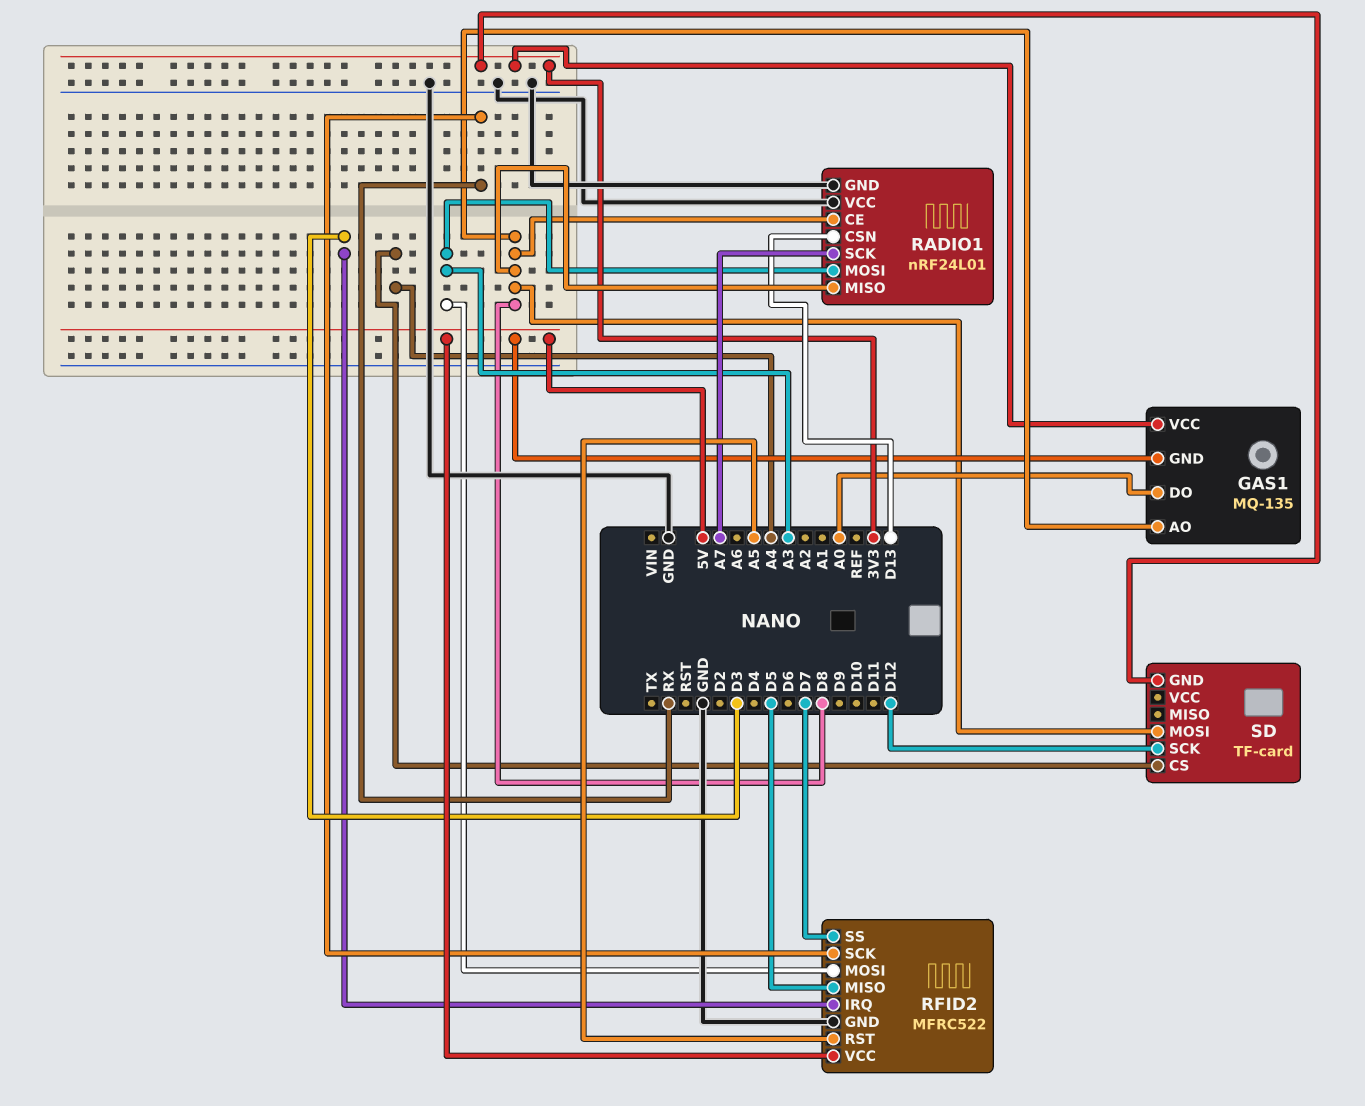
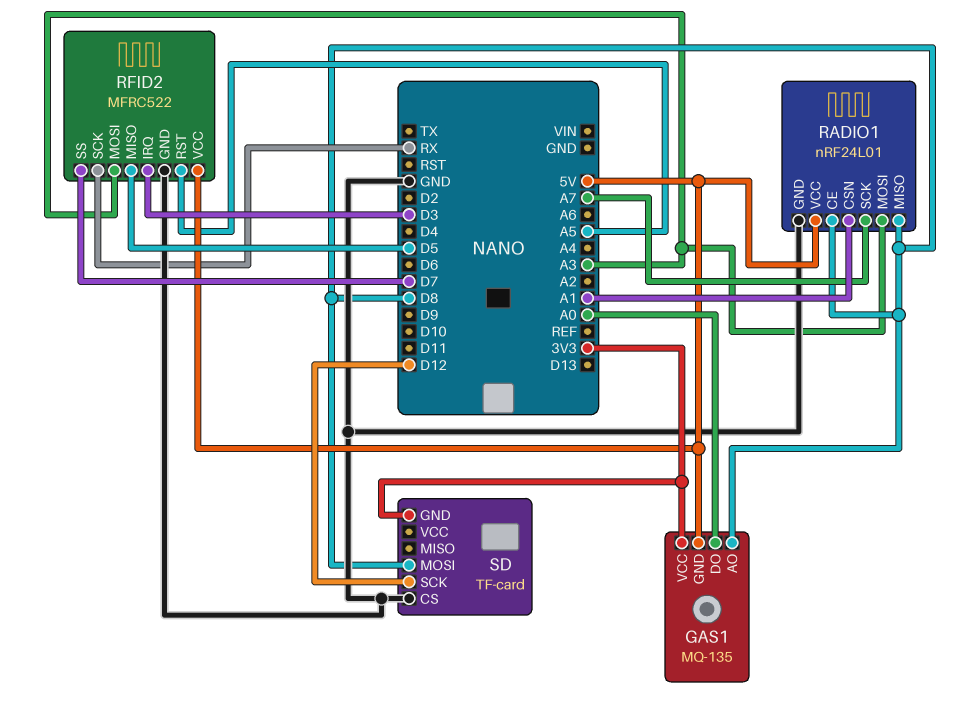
RADIO1 pin CSN: D13 -> A1
RADIO1 pin VCC: GND -> 5V
SD pin CS: A4 -> GND

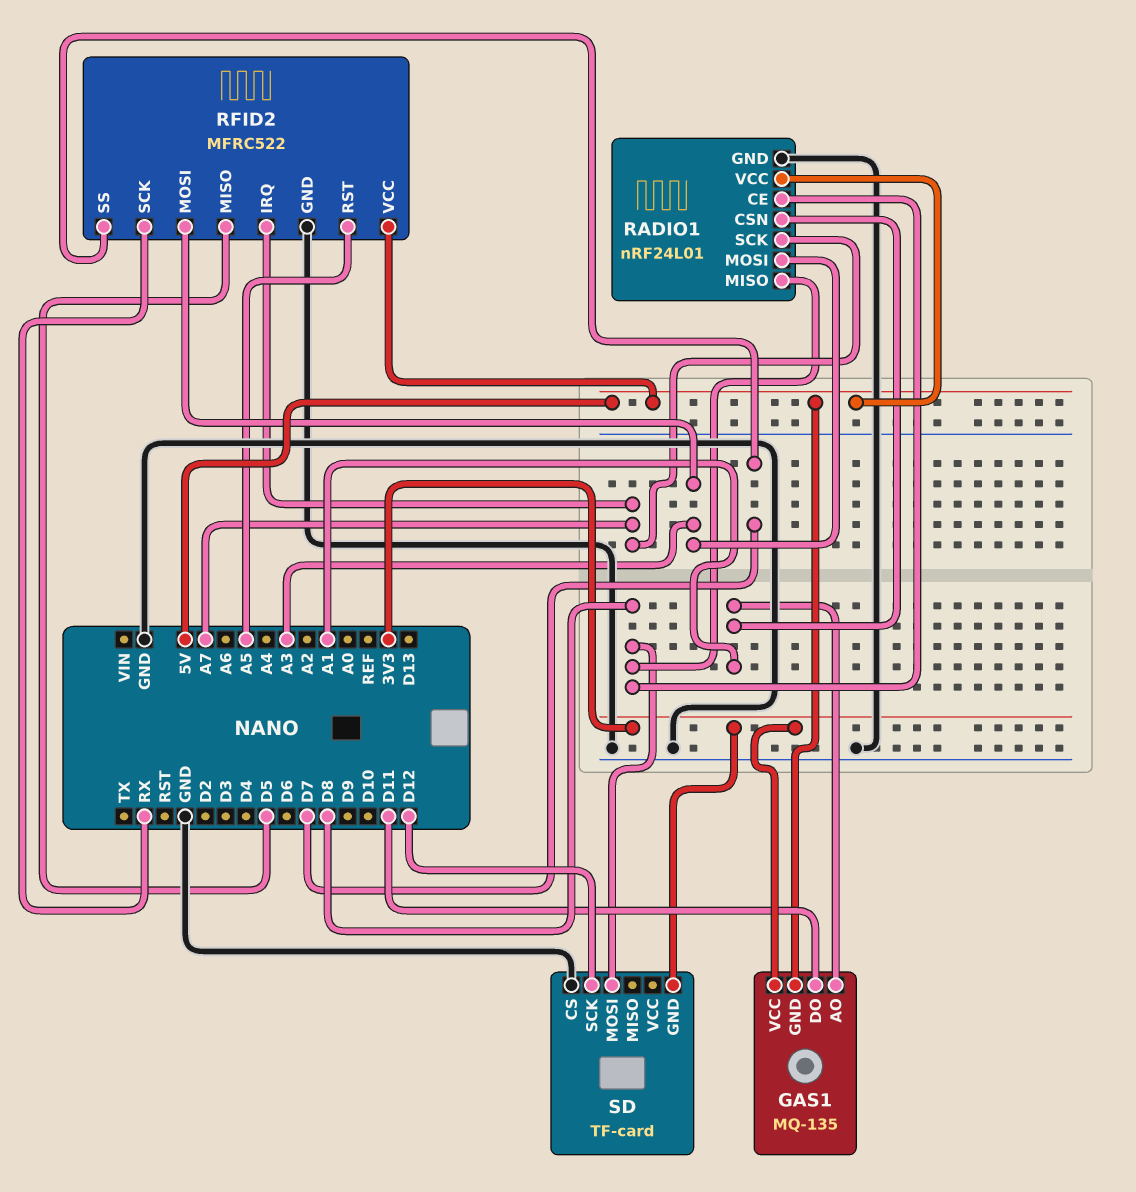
GAS1 pin AO: D8 -> A1
GAS1 pin DO: A0 -> D11
RFID2 pin IRQ: D3 -> A7

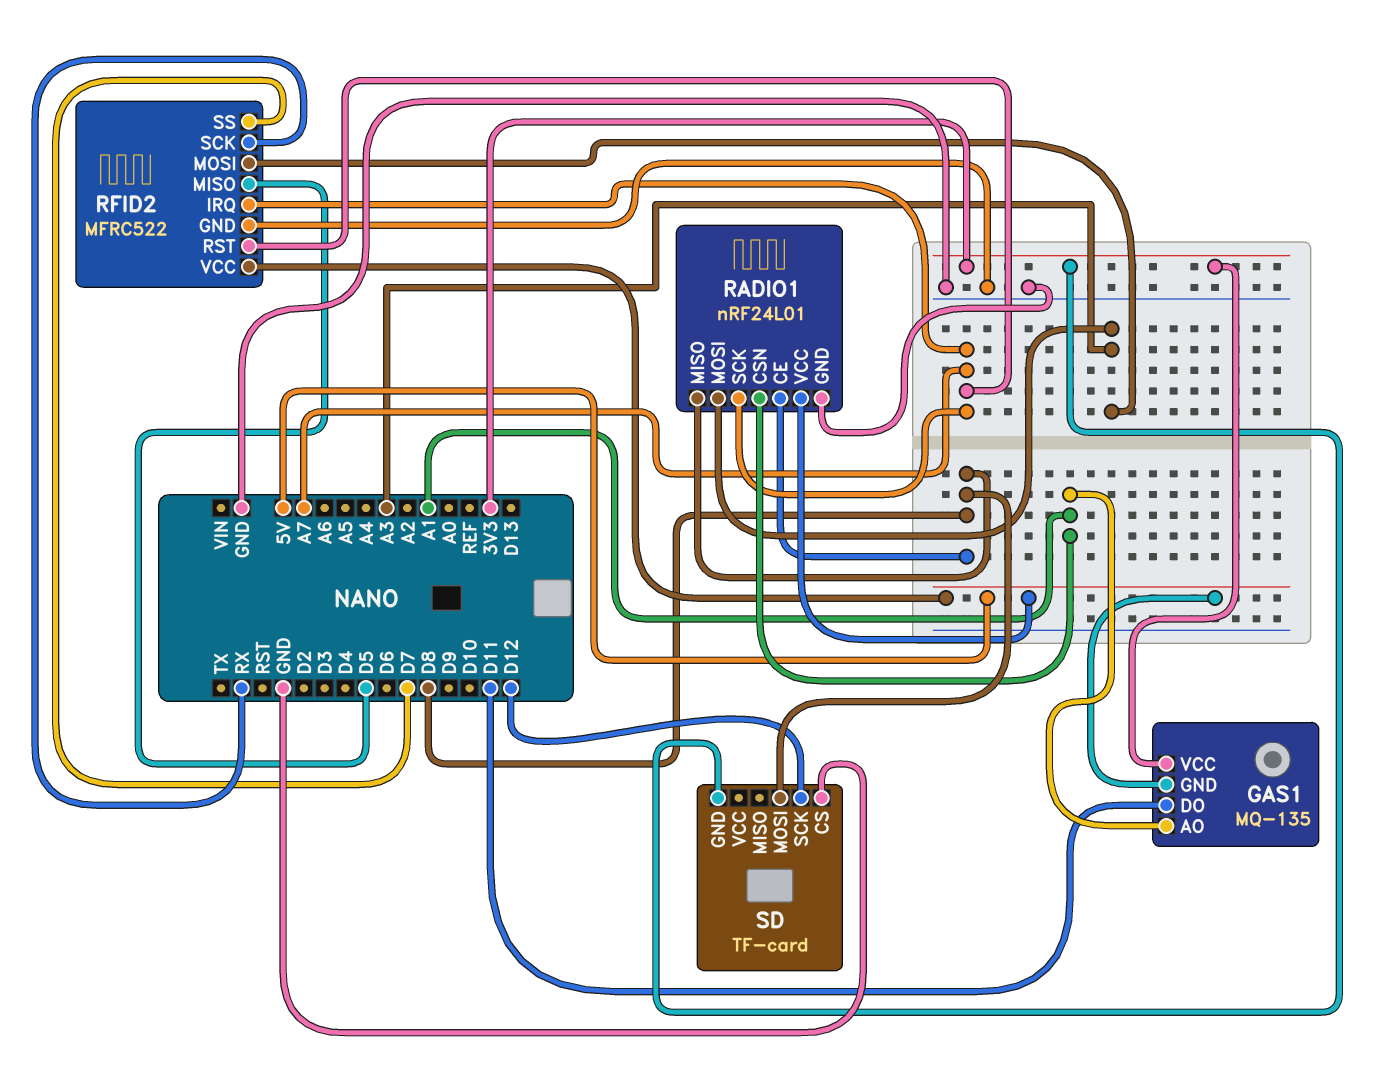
RFID2 pin RST: A5 -> A7

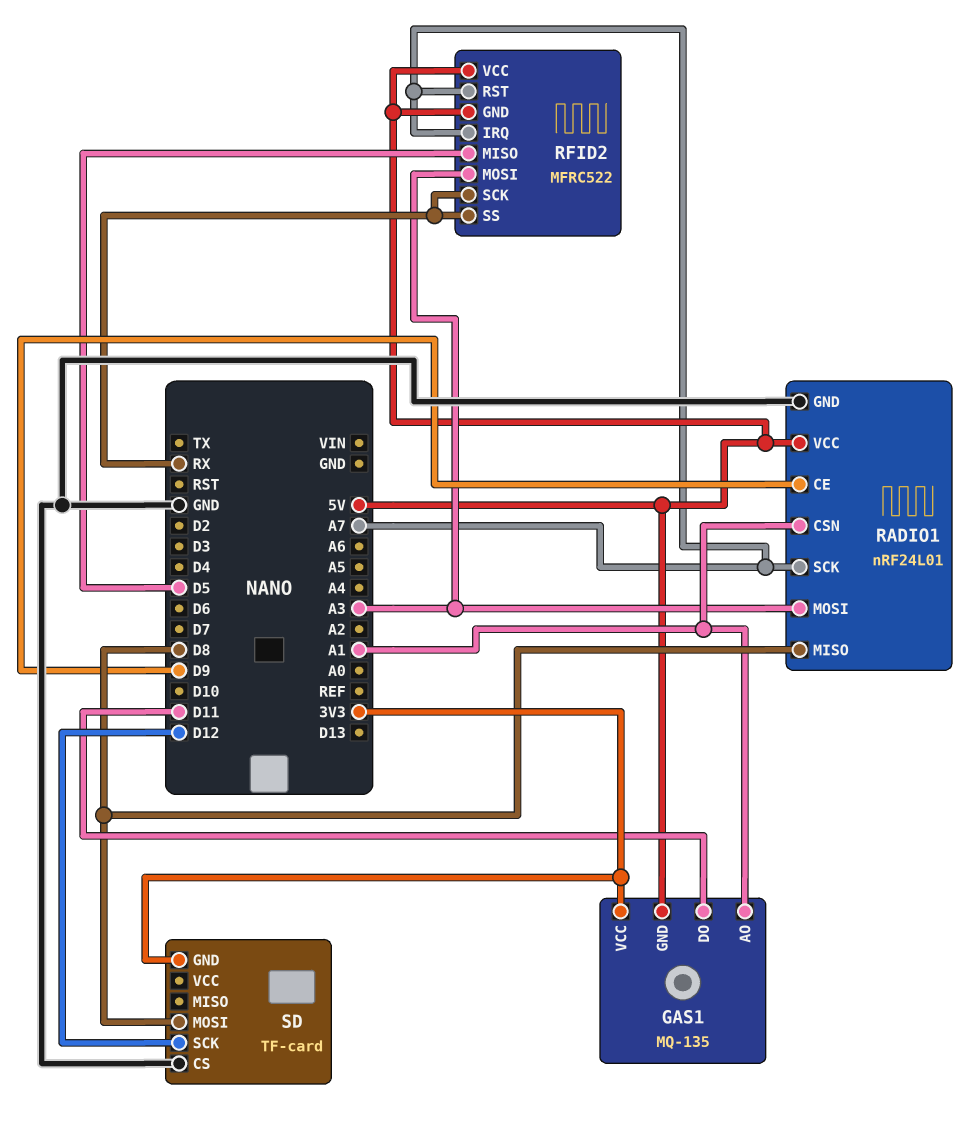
RADIO1 pin CE: D8 -> D9
RFID2 pin GND: GND -> 5V
RFID2 pin SS: D7 -> RX

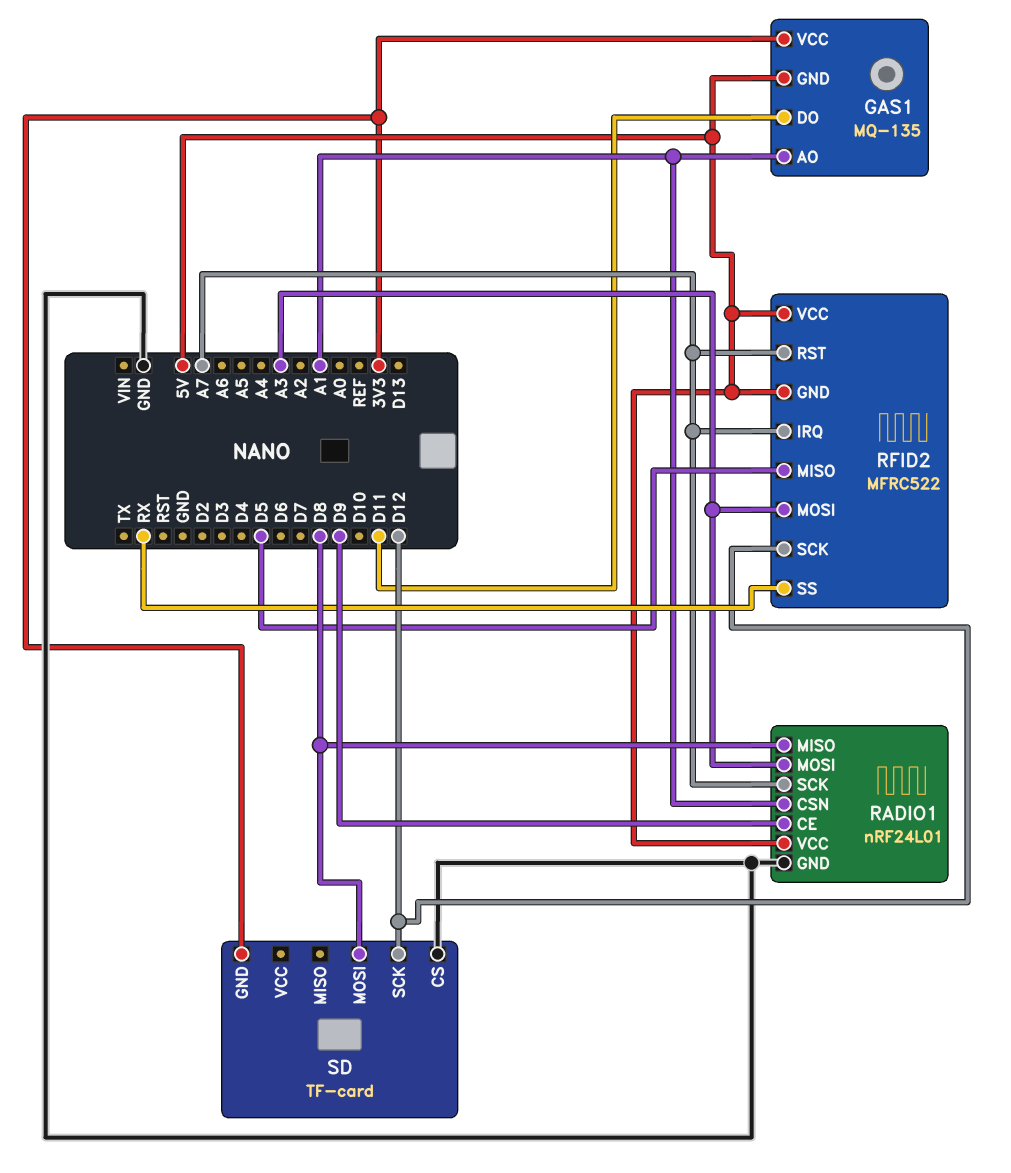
RFID2 pin SCK: RX -> D12

